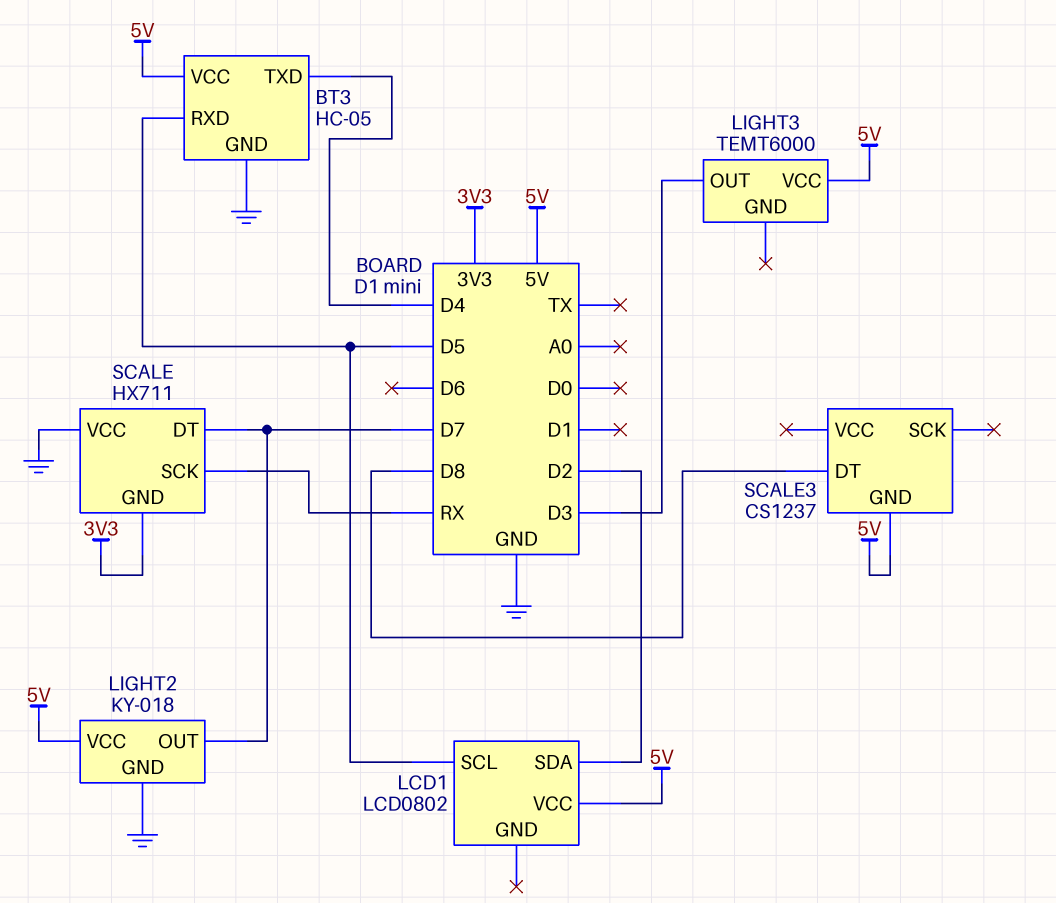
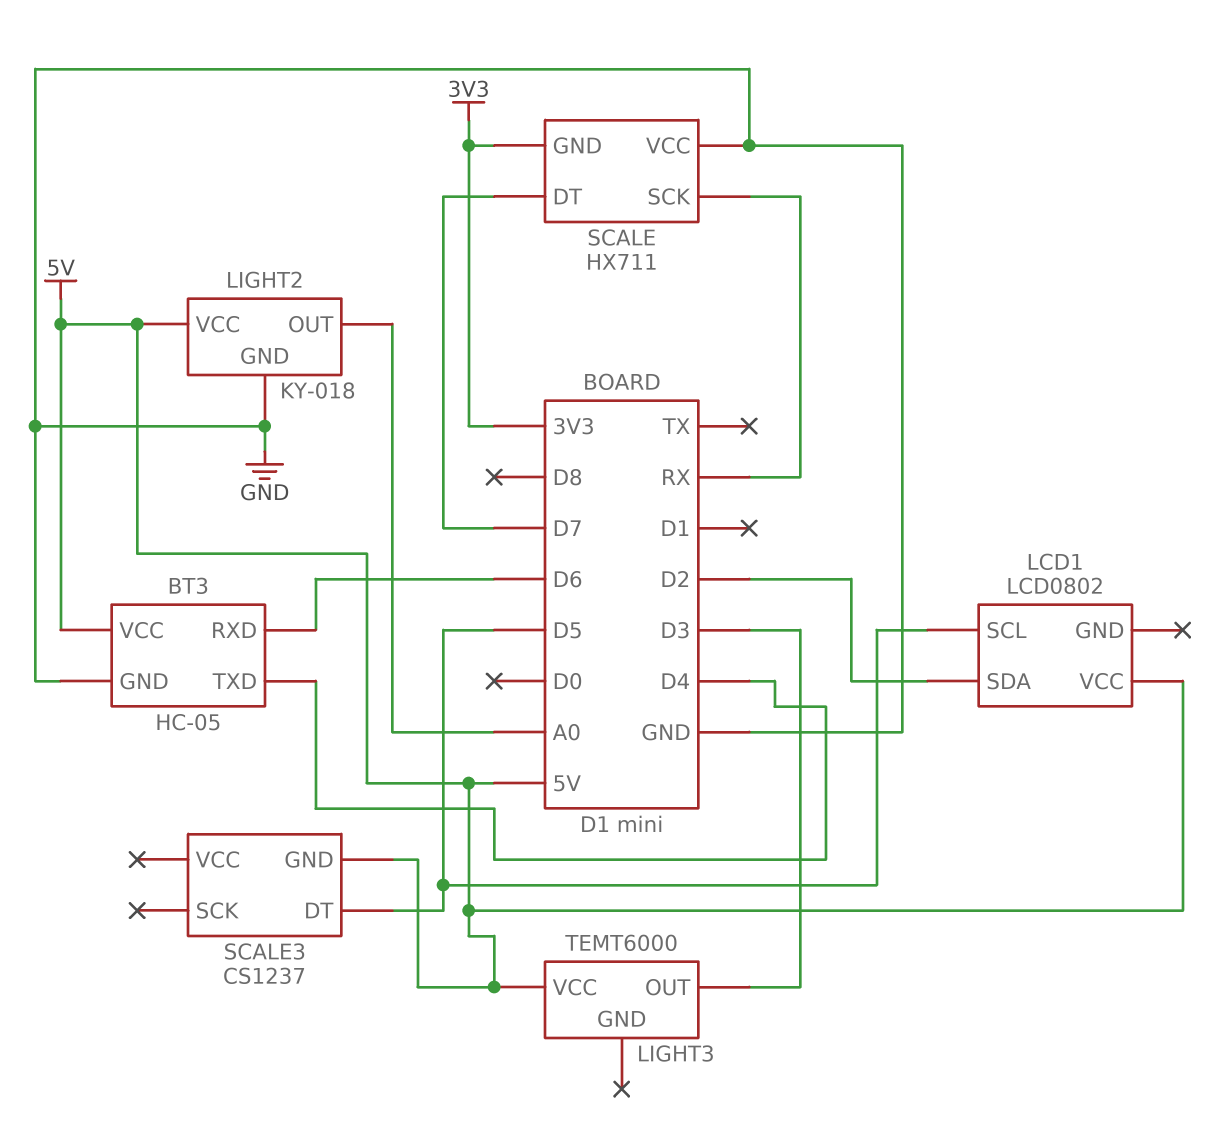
BT3 pin RXD: D5 -> D6
LIGHT2 pin OUT: D7 -> A0
SCALE3 pin DT: D8 -> D5

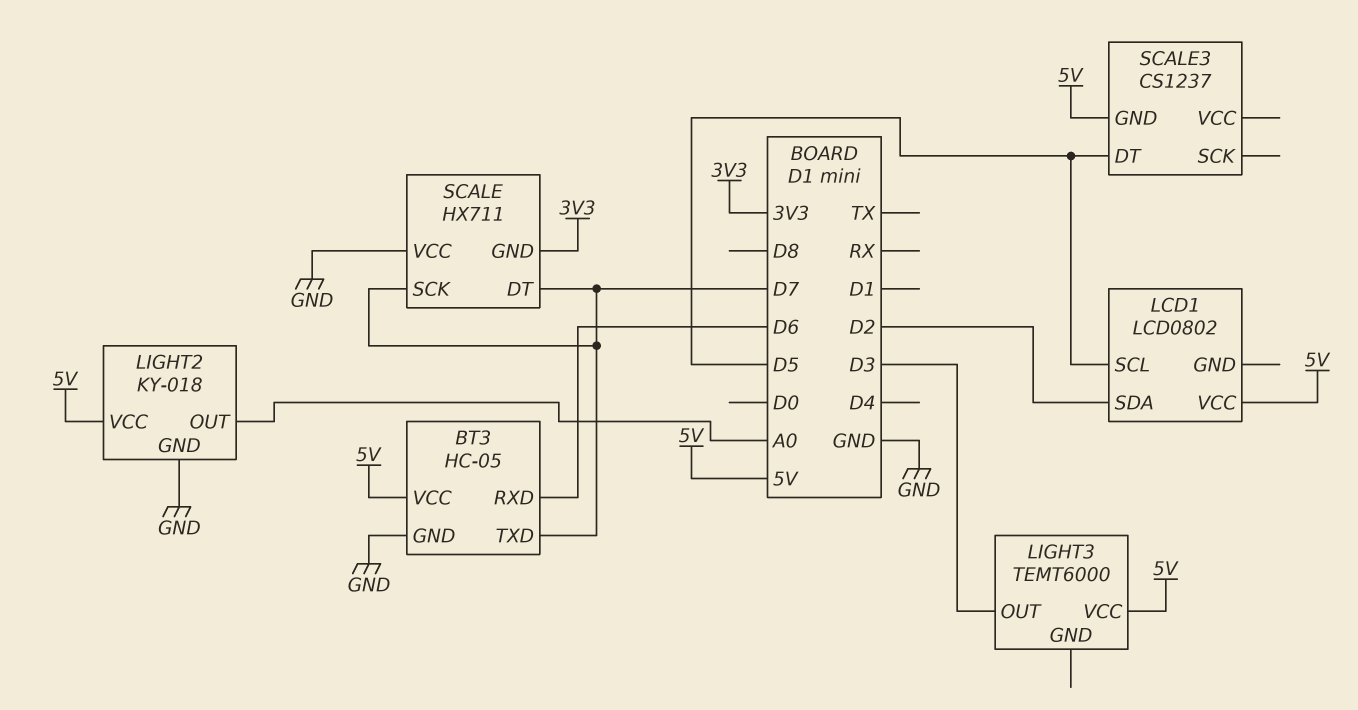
BT3 pin TXD: D4 -> D7
SCALE pin SCK: RX -> D7

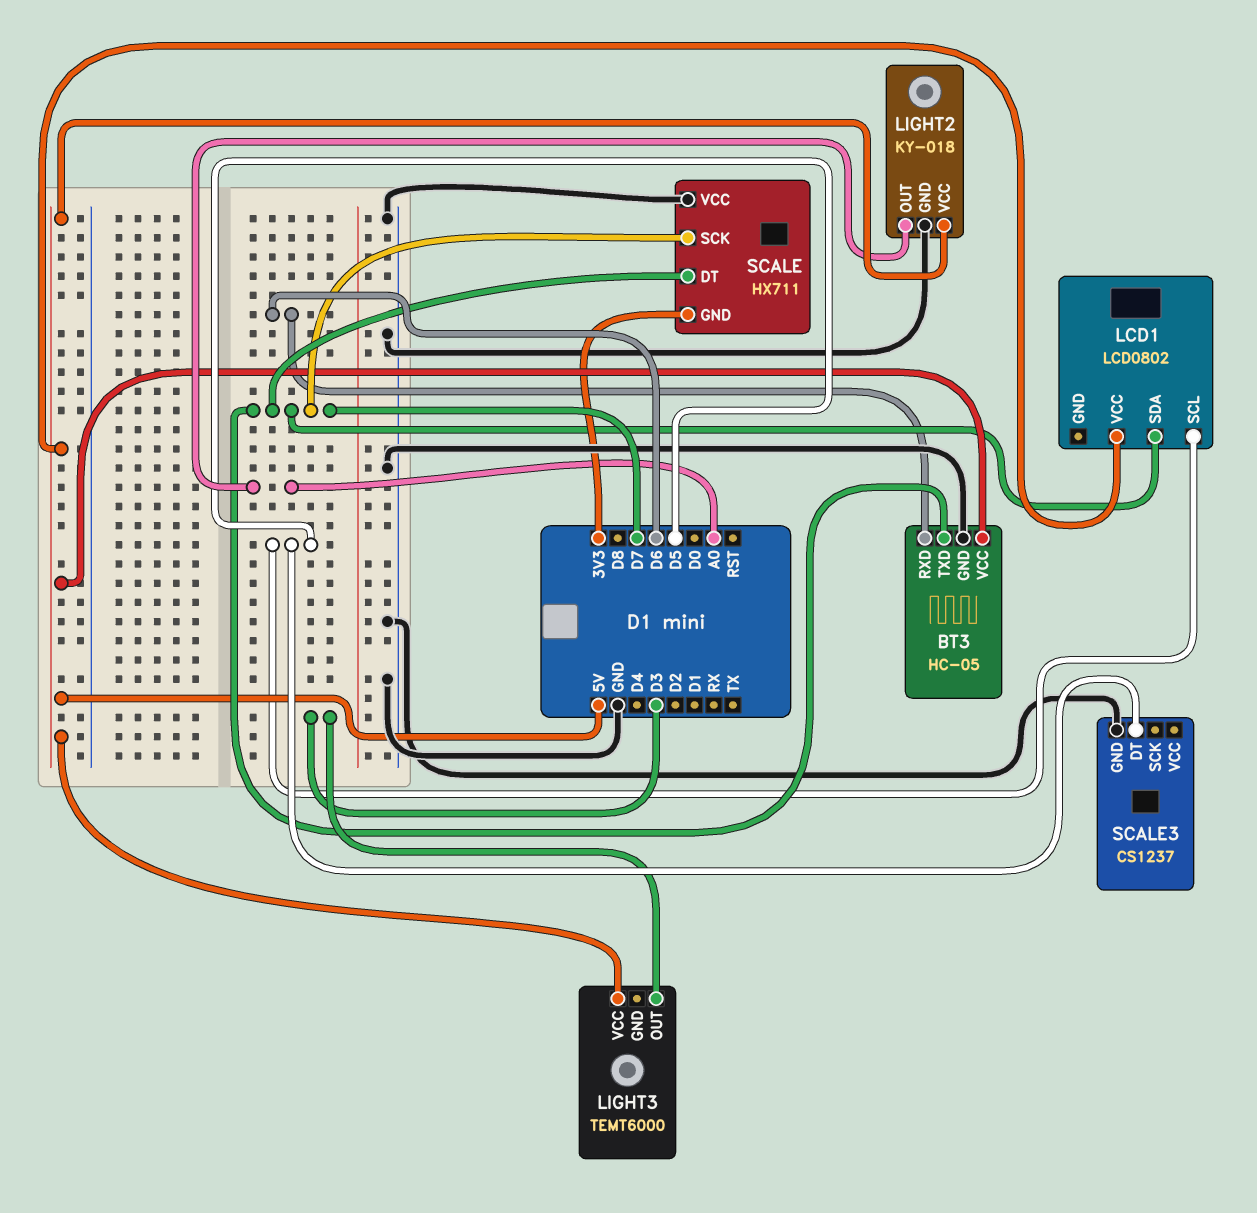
LCD1 pin SDA: D2 -> D7
SCALE3 pin GND: 5V -> GND

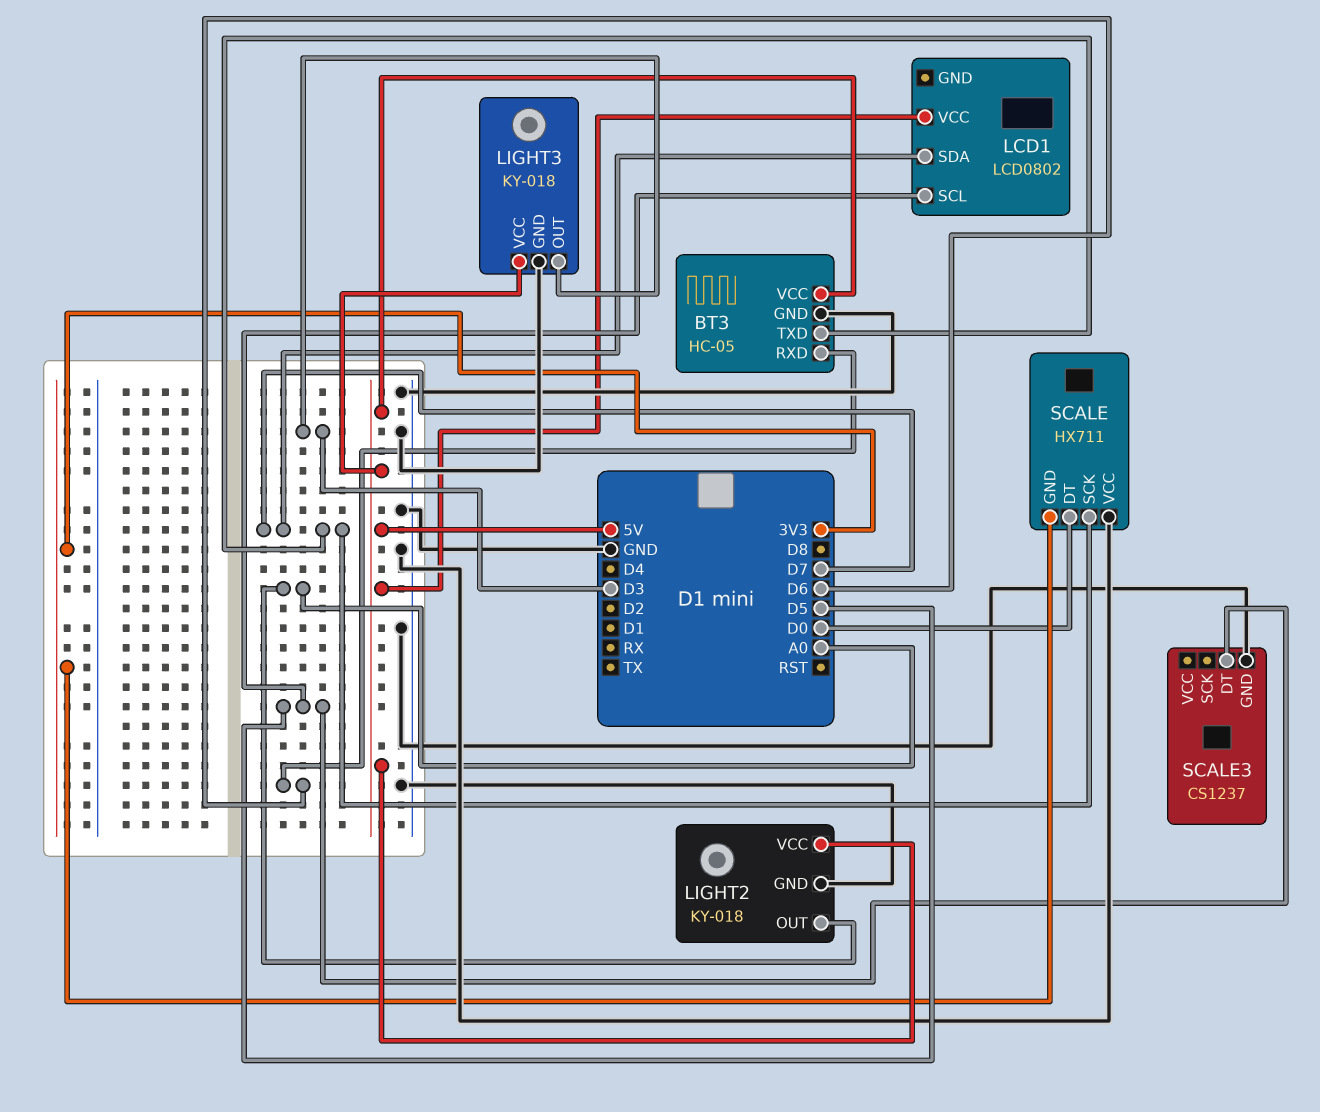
LIGHT3: TEMT6000 -> KY-018
LIGHT3 pin GND: none -> GND
SCALE pin DT: D7 -> D0

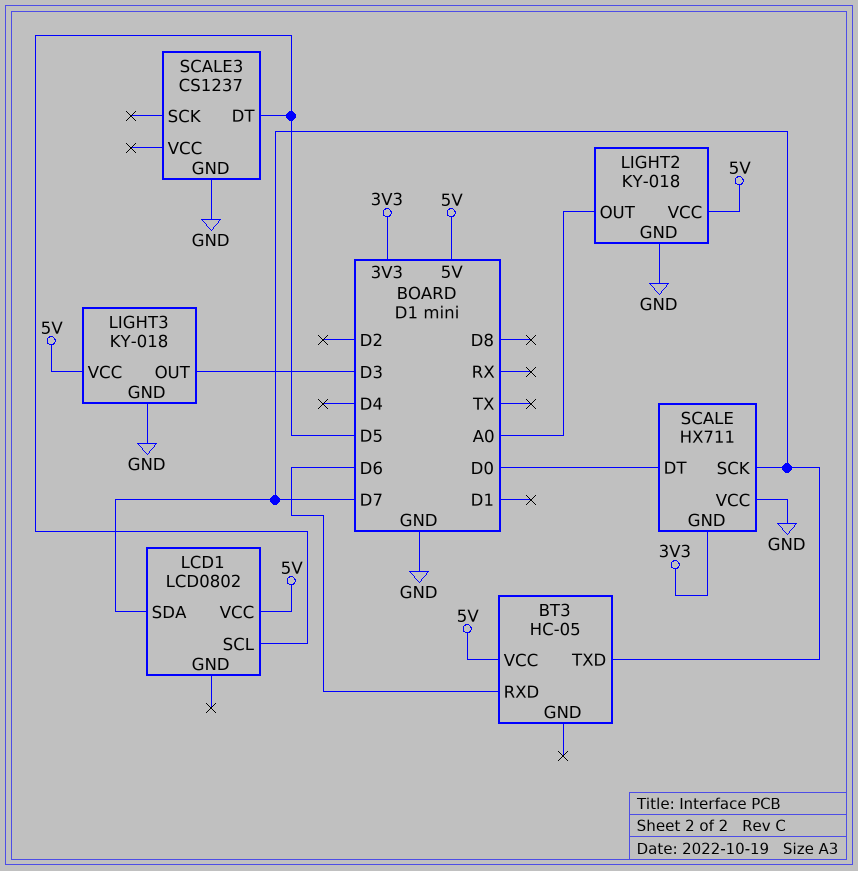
BT3 pin GND: GND -> none

